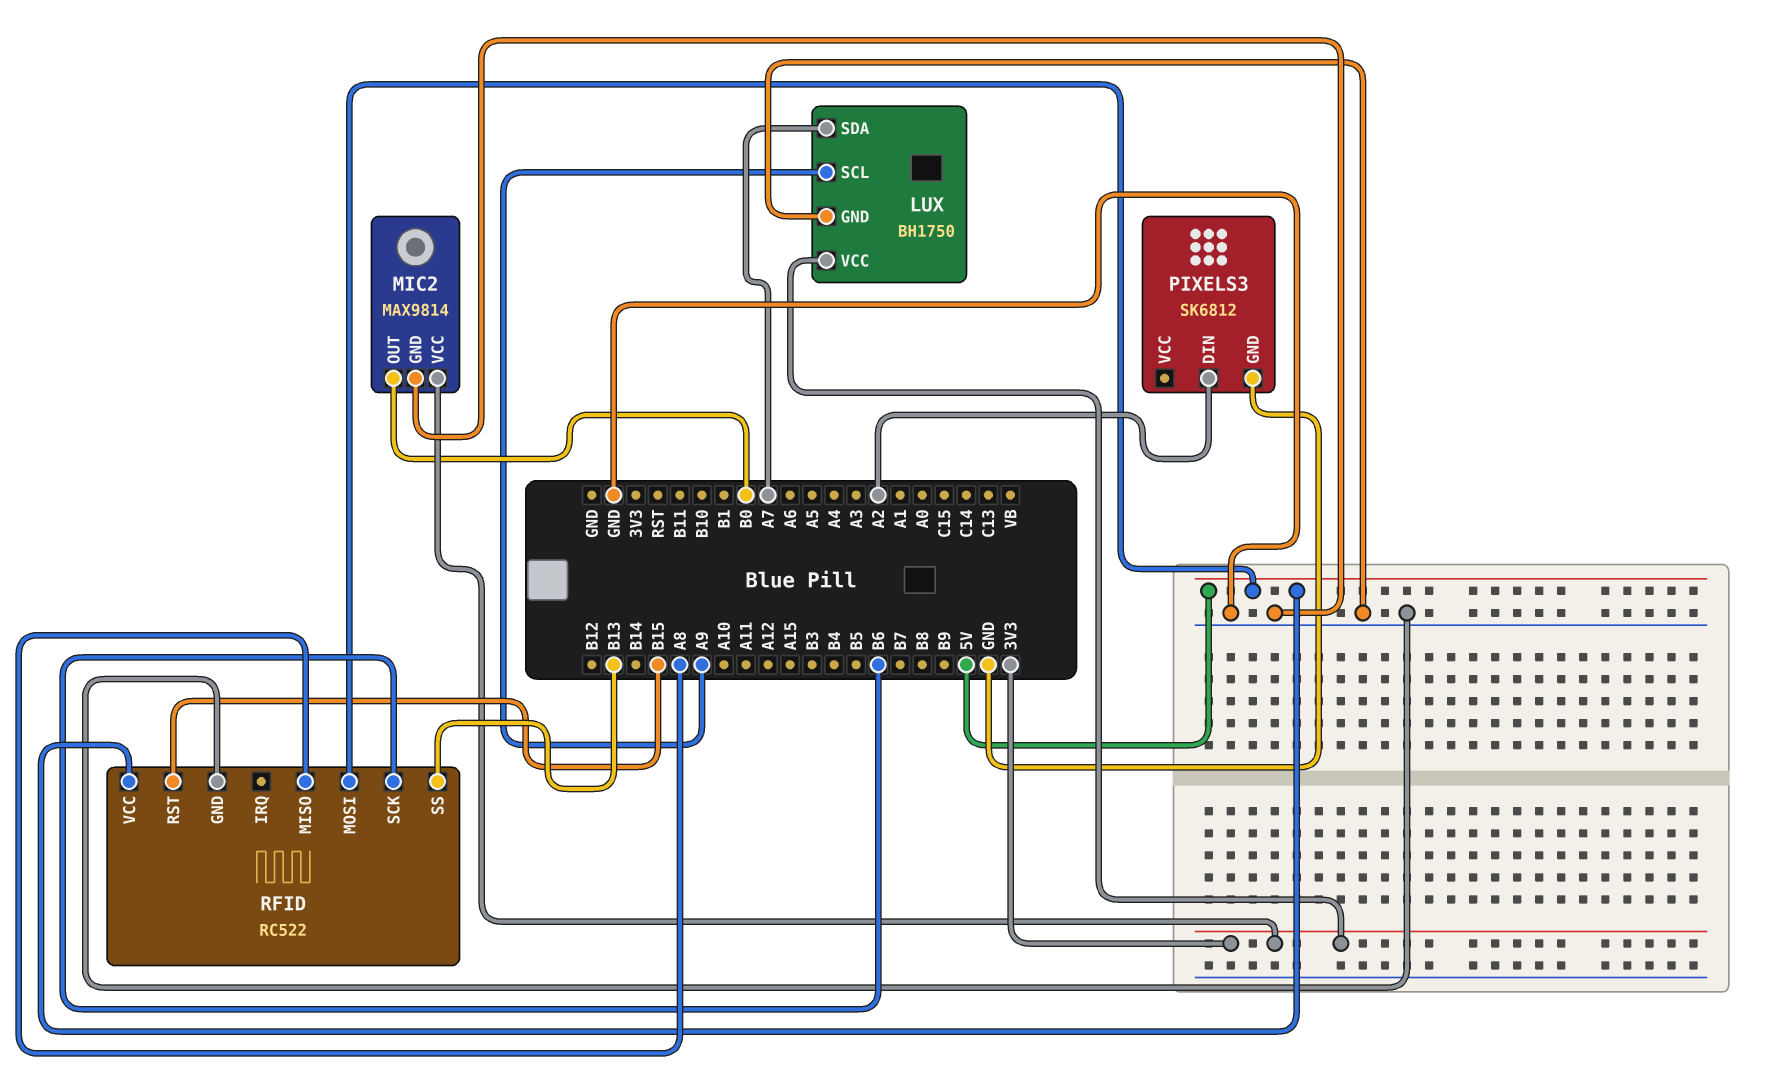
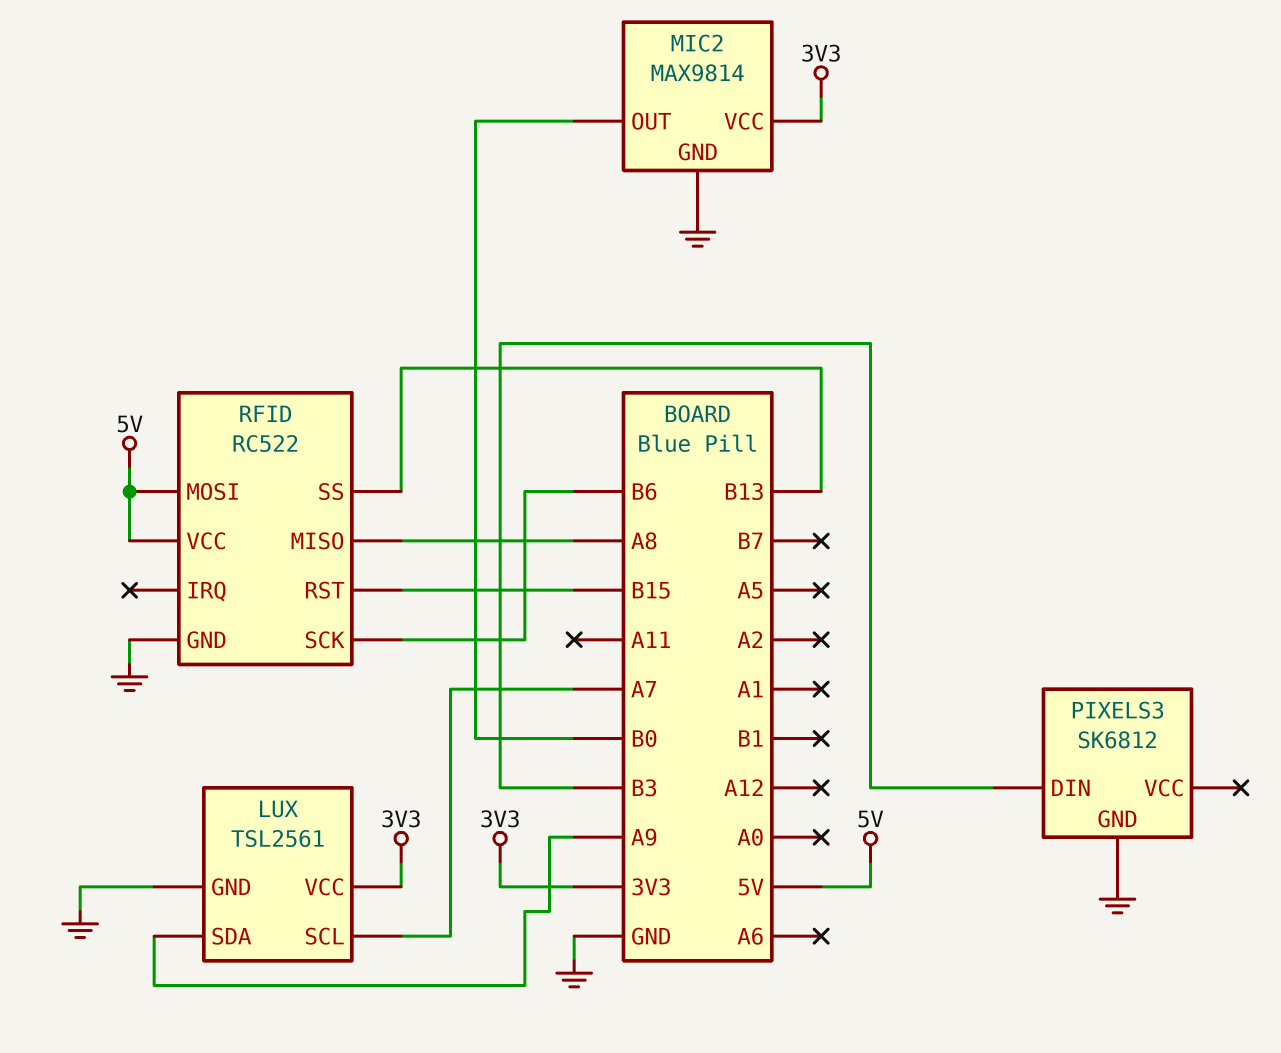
LUX: BH1750 -> TSL2561
LUX pin SCL: A9 -> A7
LUX pin SDA: A7 -> A9
PIXELS3 pin DIN: A2 -> B3

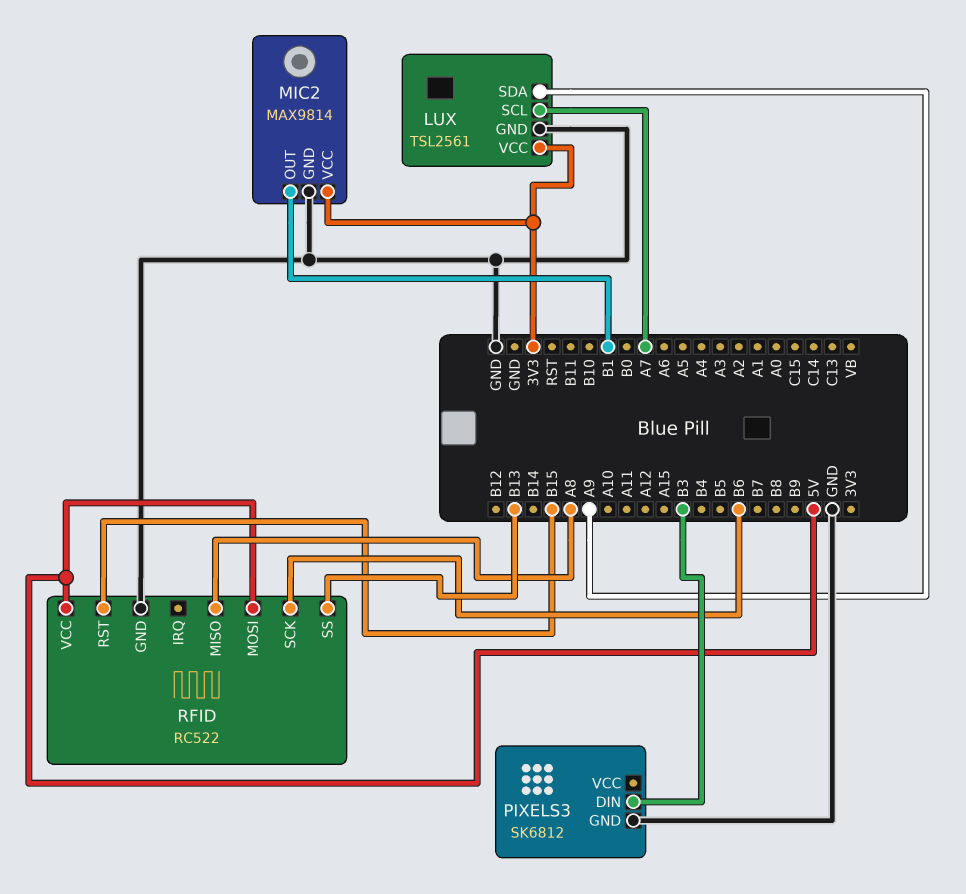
MIC2 pin OUT: B0 -> B1

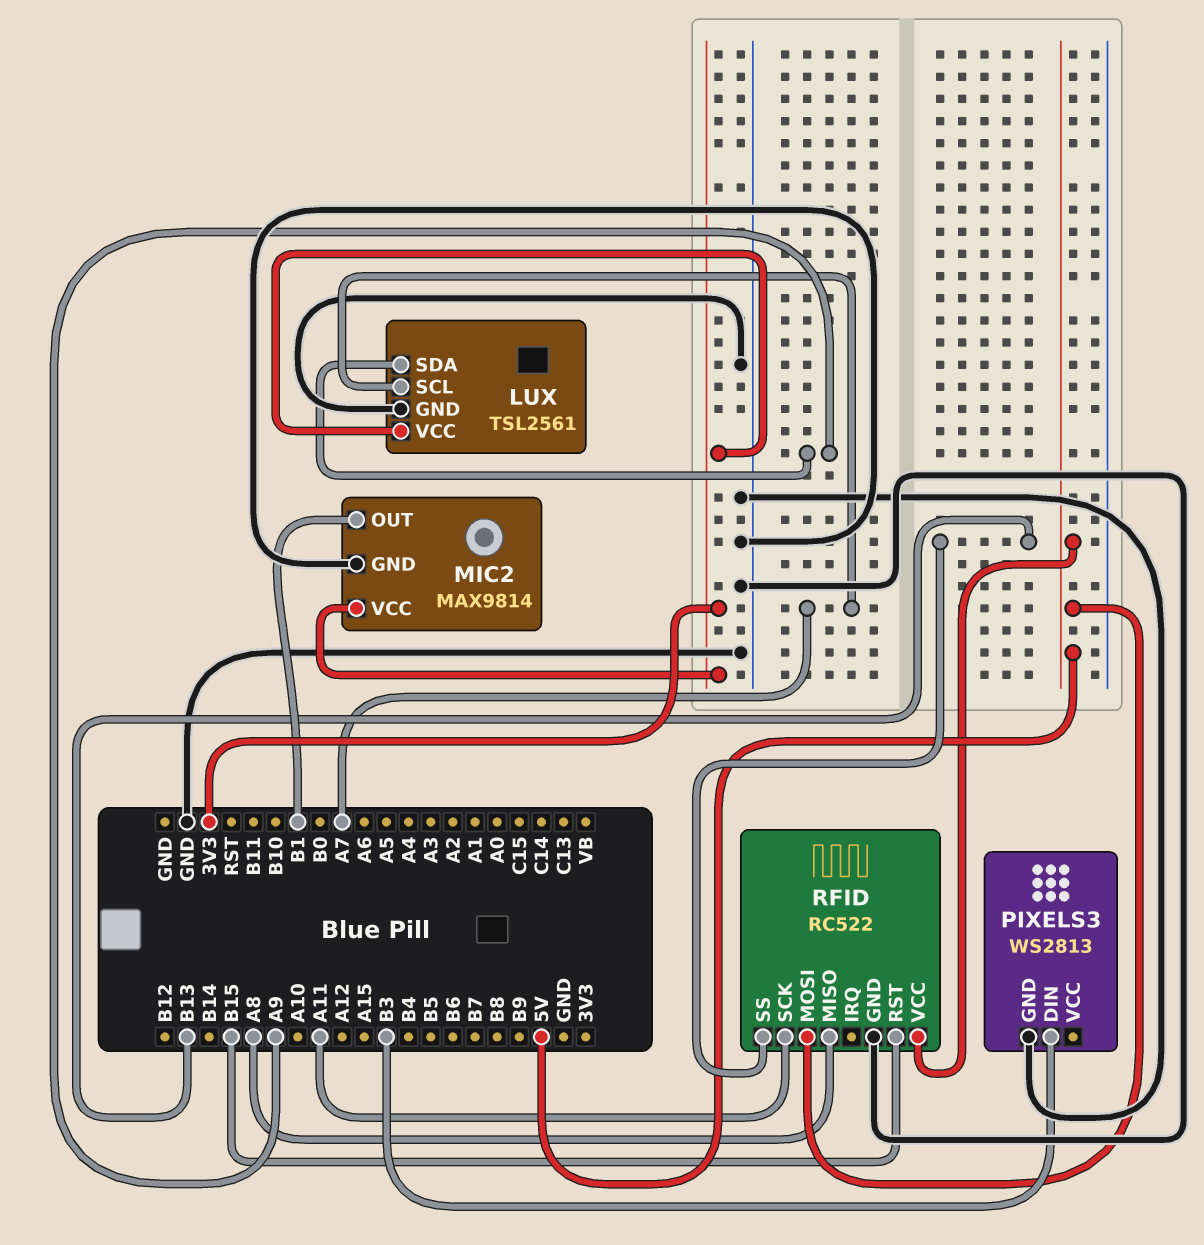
PIXELS3: SK6812 -> WS2813
RFID pin SCK: B6 -> A11

